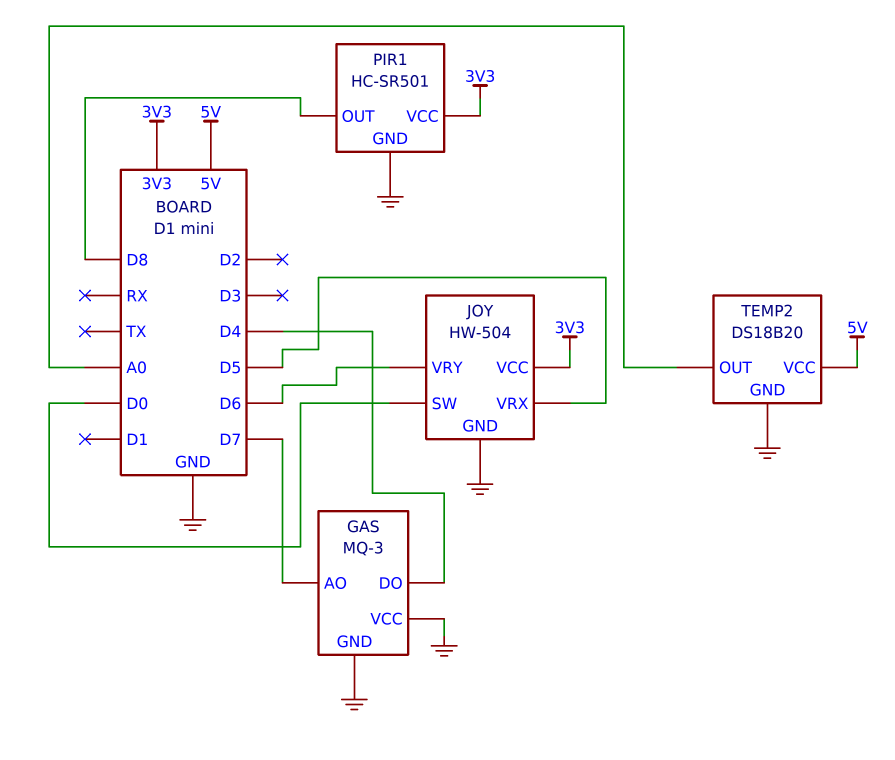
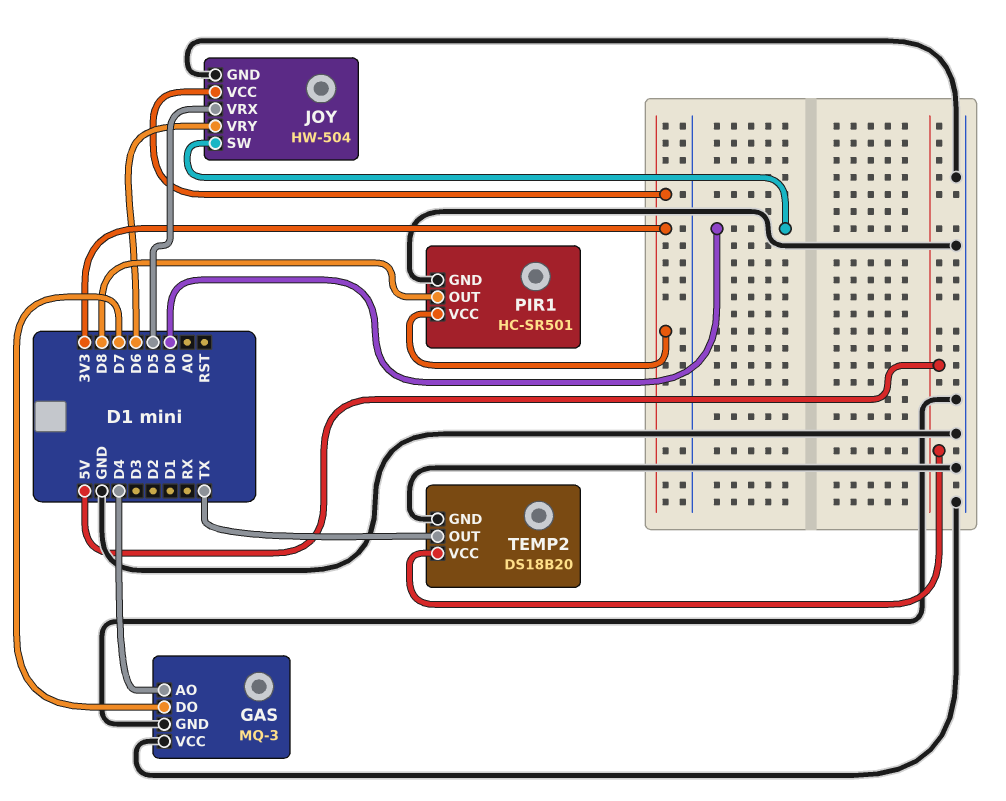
GAS pin AO: D7 -> D4
GAS pin DO: D4 -> D7
TEMP2 pin OUT: A0 -> TX

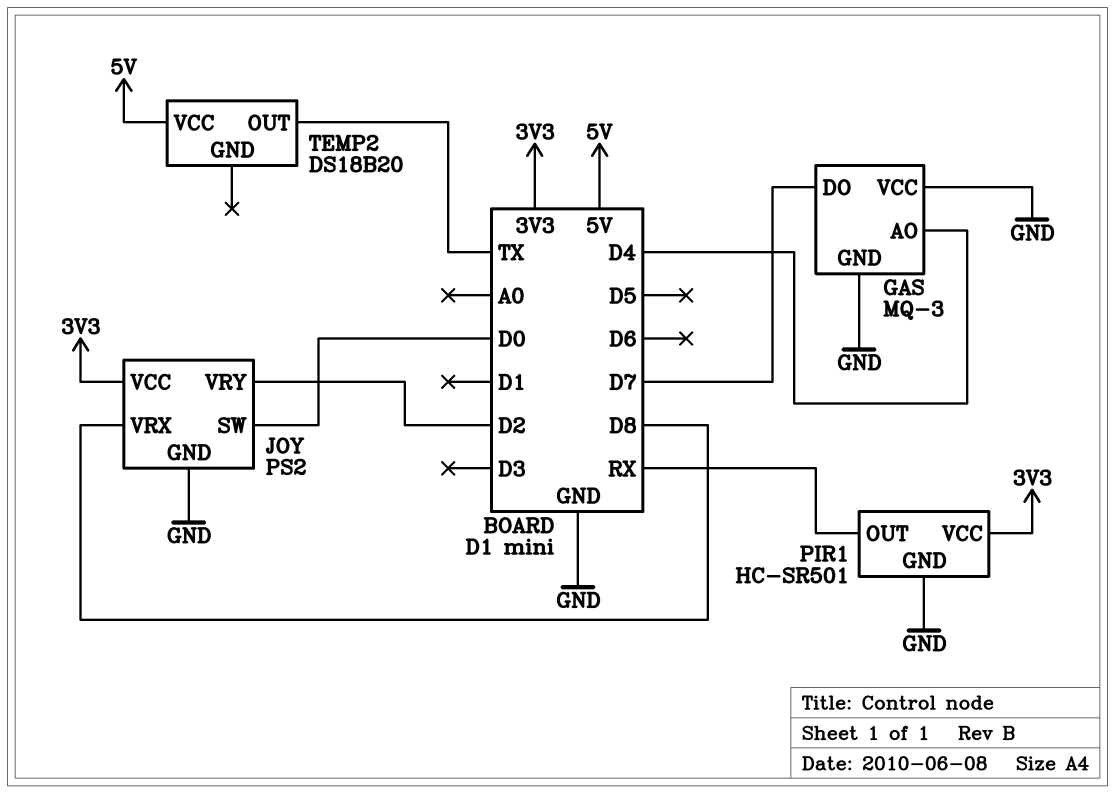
JOY: HW-504 -> PS2
JOY pin VRX: D5 -> D8
JOY pin VRY: D6 -> D2
PIR1 pin OUT: D8 -> RX
TEMP2 pin GND: GND -> none

